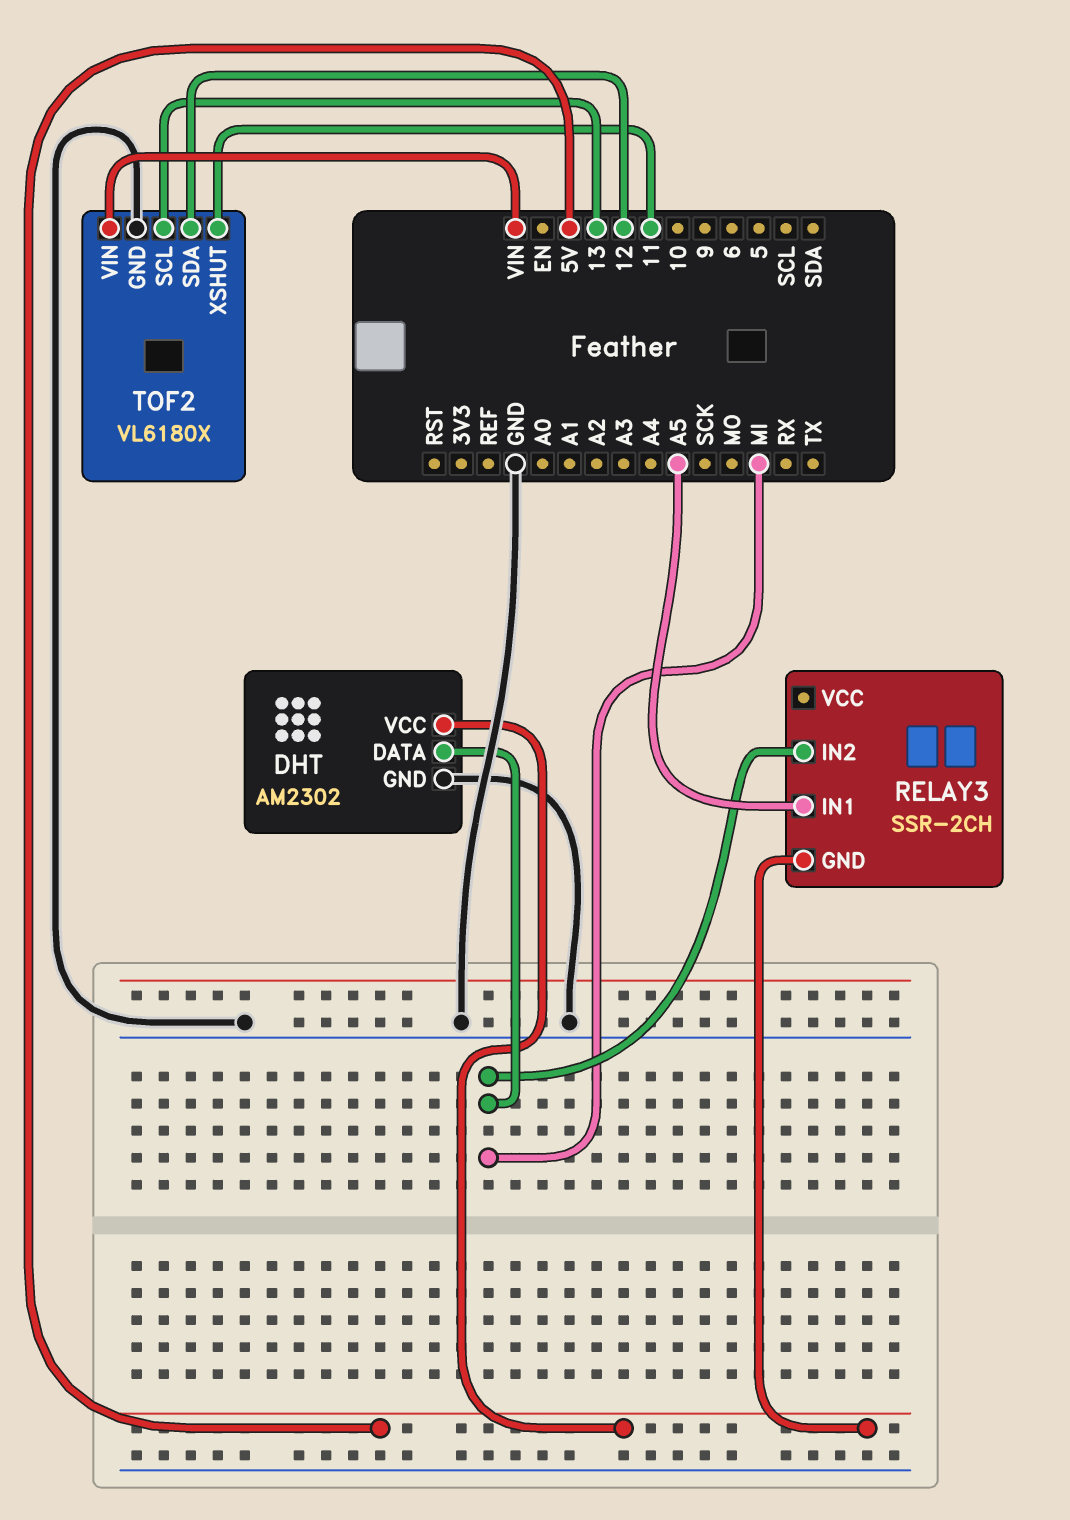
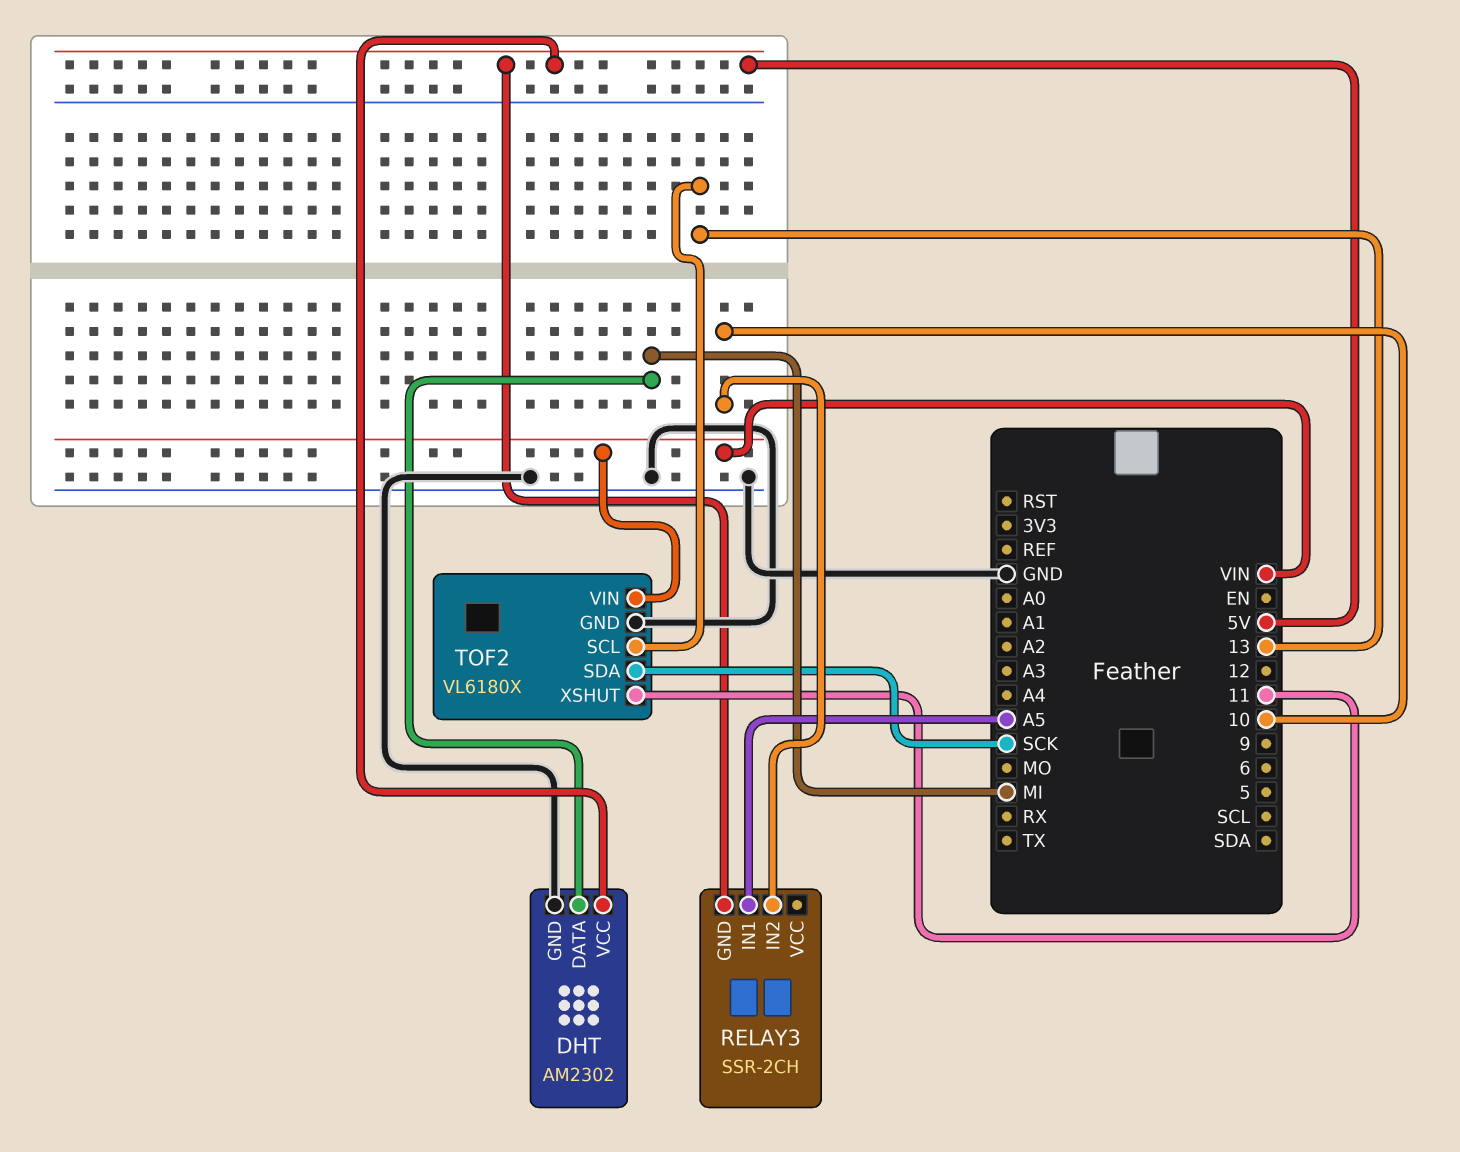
RELAY3 pin IN2: MI -> 10
TOF2 pin SDA: 12 -> SCK

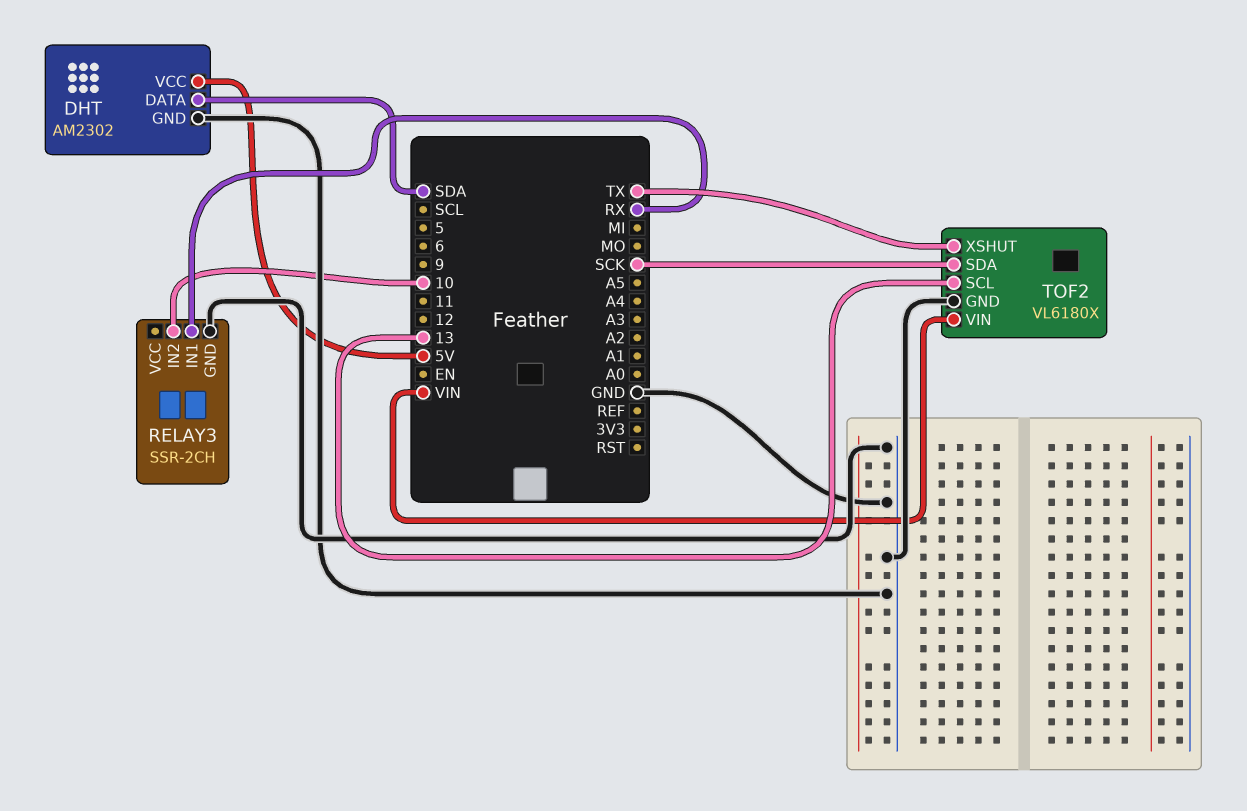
DHT pin DATA: MI -> SDA
RELAY3 pin GND: 5V -> GND
RELAY3 pin IN1: A5 -> RX
TOF2 pin XSHUT: 11 -> TX

